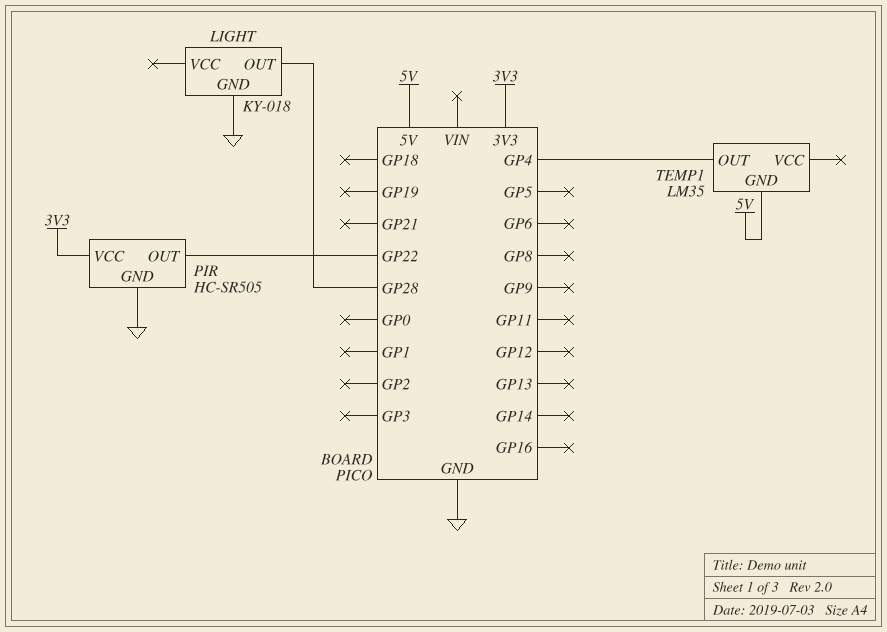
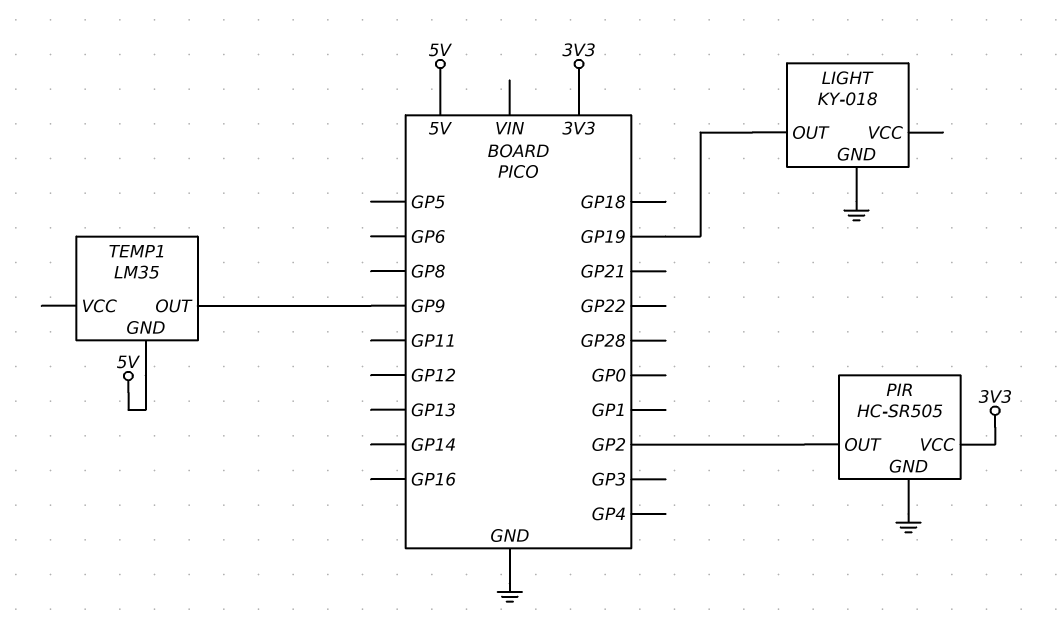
LIGHT pin OUT: GP28 -> GP19
PIR pin OUT: GP22 -> GP2
TEMP1 pin OUT: GP4 -> GP9

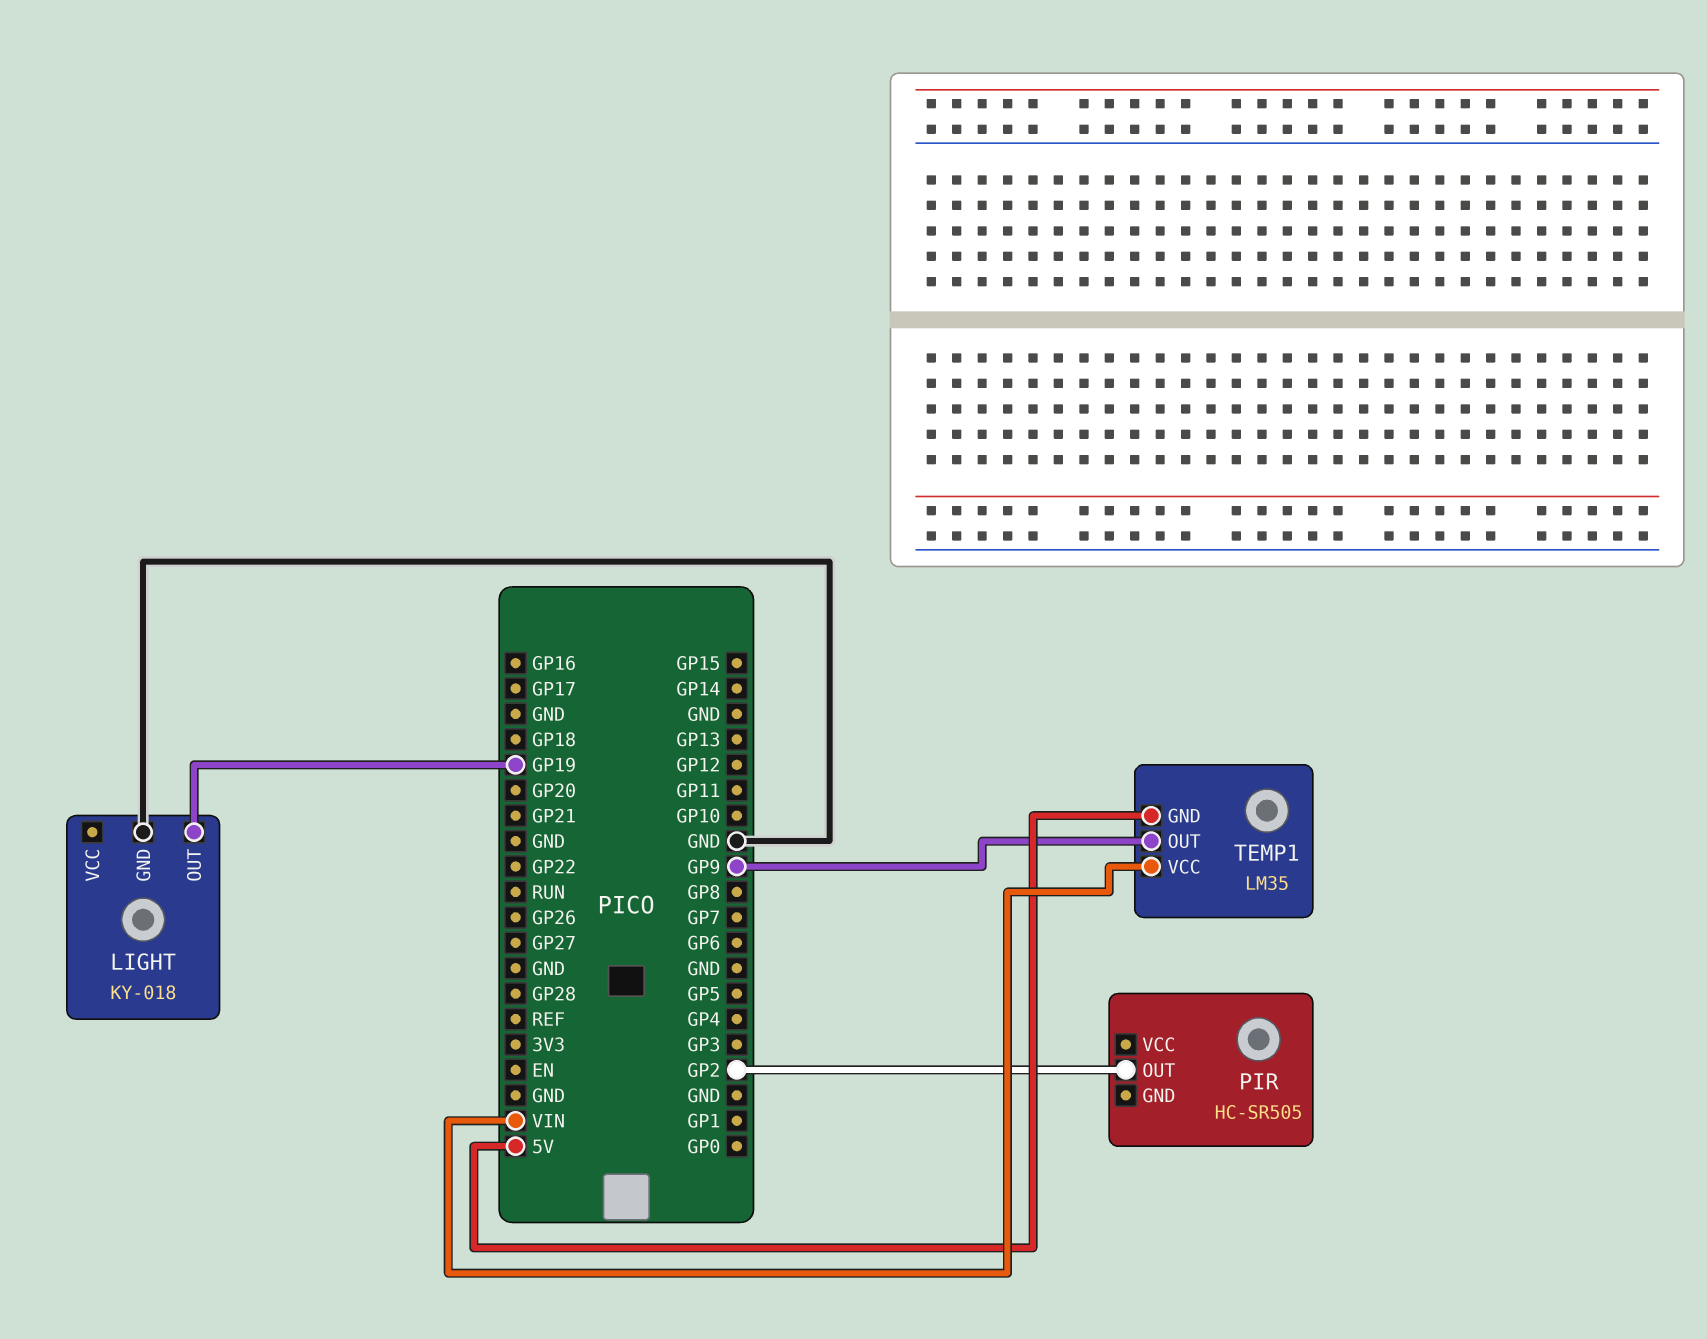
PIR pin GND: GND -> none
PIR pin VCC: 3V3 -> none
TEMP1 pin VCC: none -> VIN

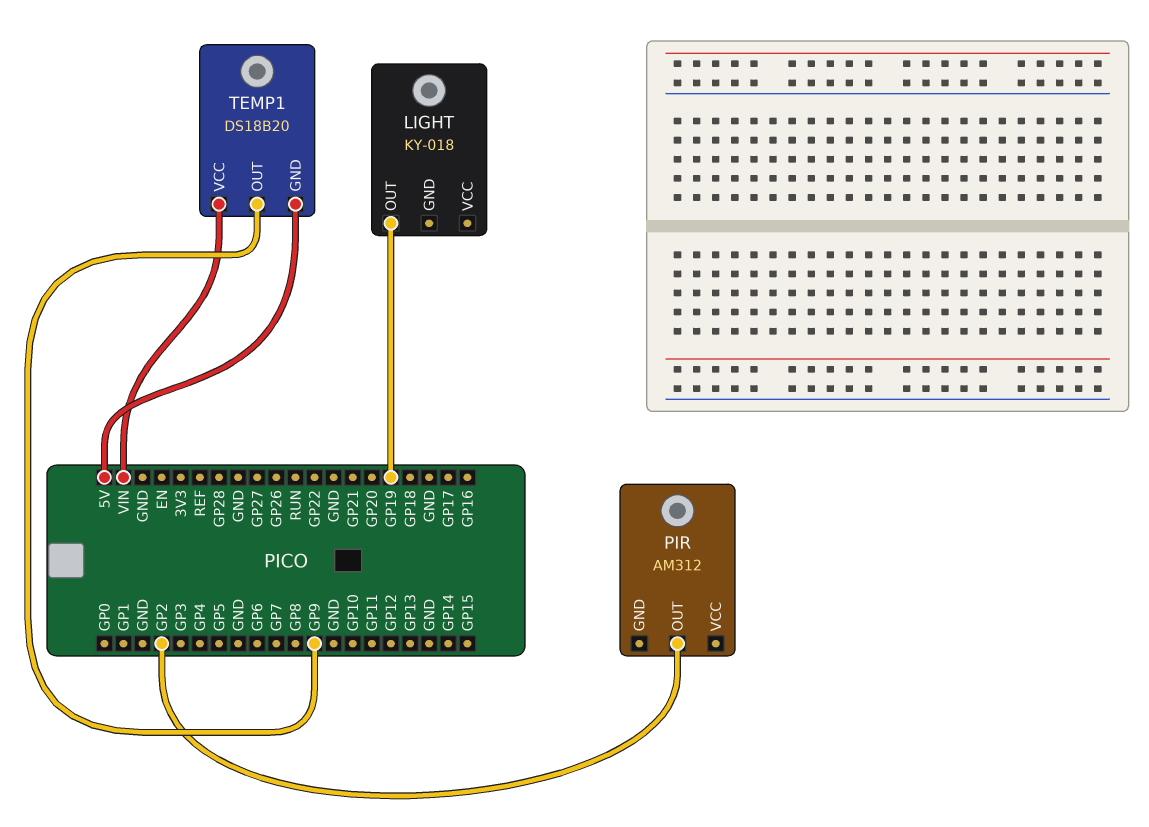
LIGHT pin GND: GND -> none
PIR: HC-SR505 -> AM312
TEMP1: LM35 -> DS18B20

